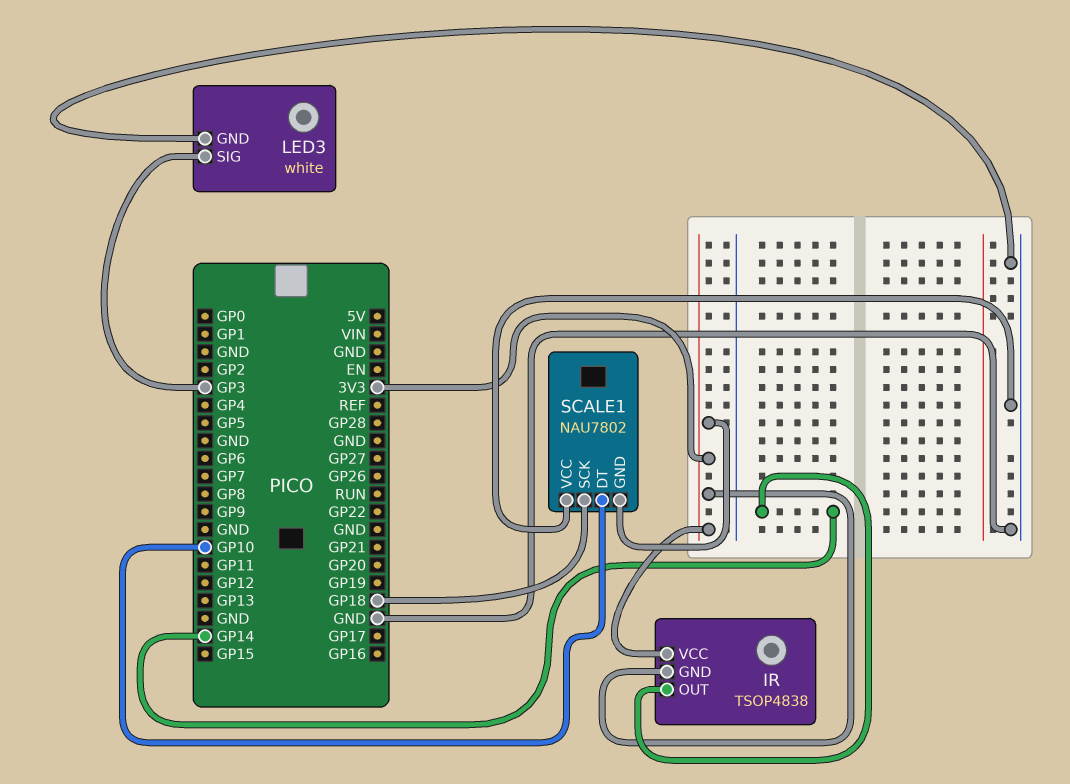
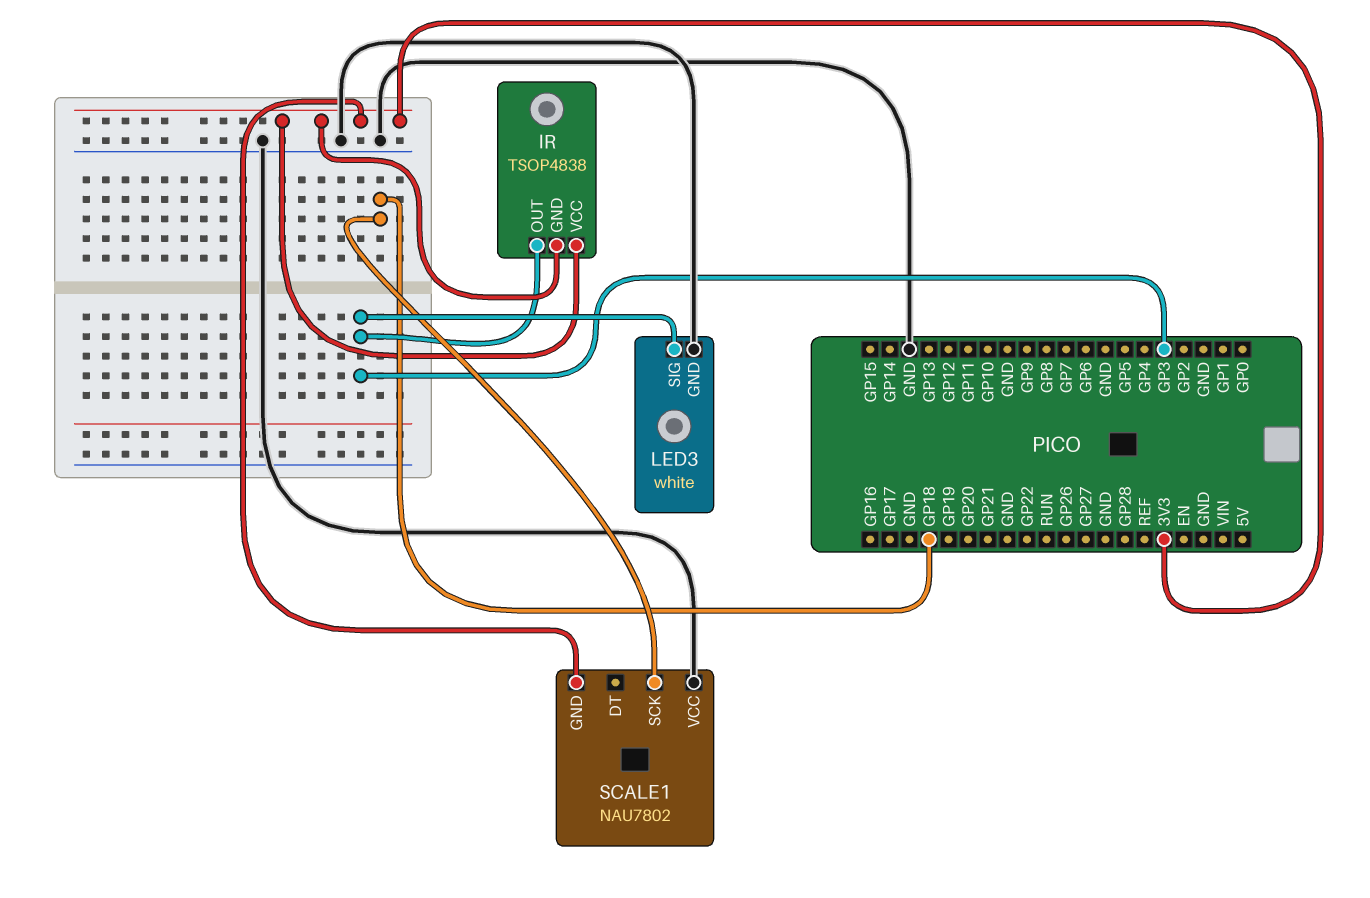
IR pin OUT: GP14 -> GP3
SCALE1 pin DT: GP10 -> none

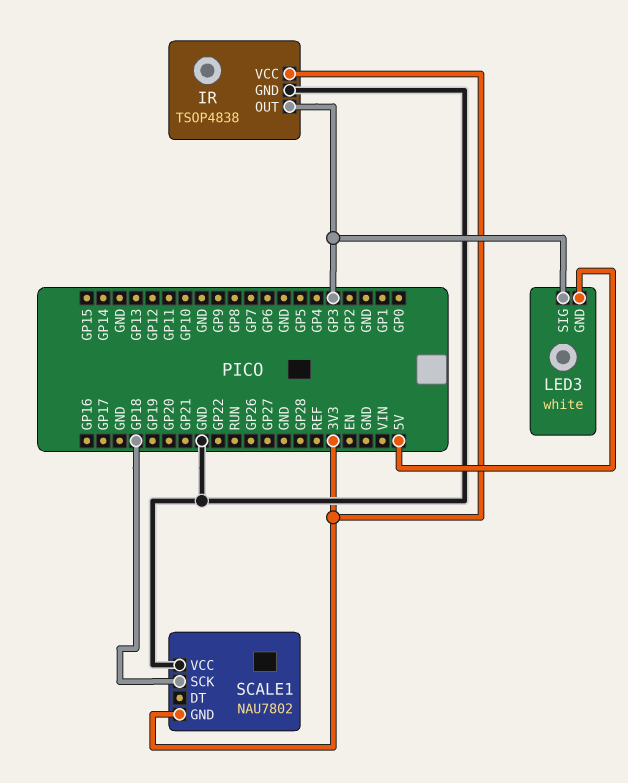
IR pin GND: 3V3 -> GND
LED3 pin GND: GND -> 5V

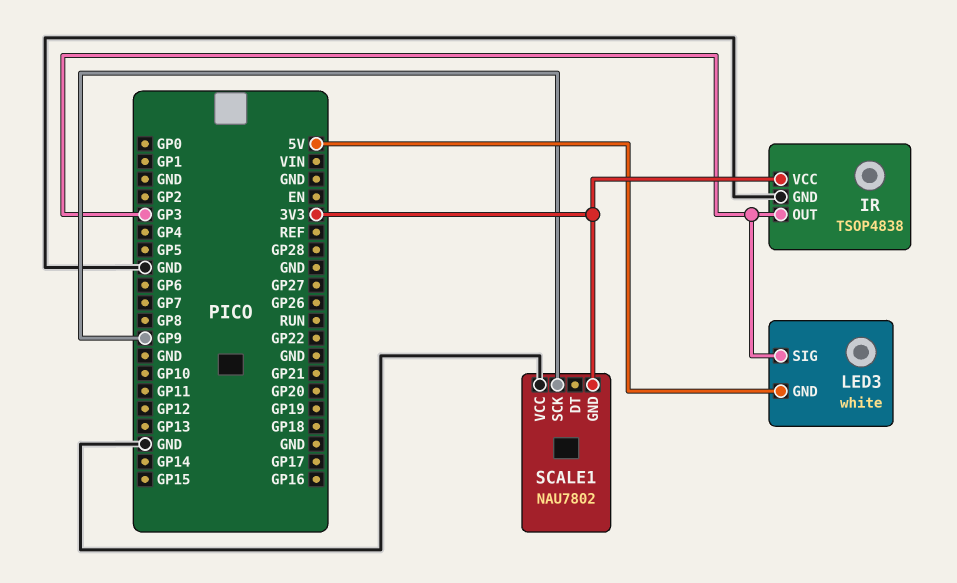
SCALE1 pin SCK: GP18 -> GP9

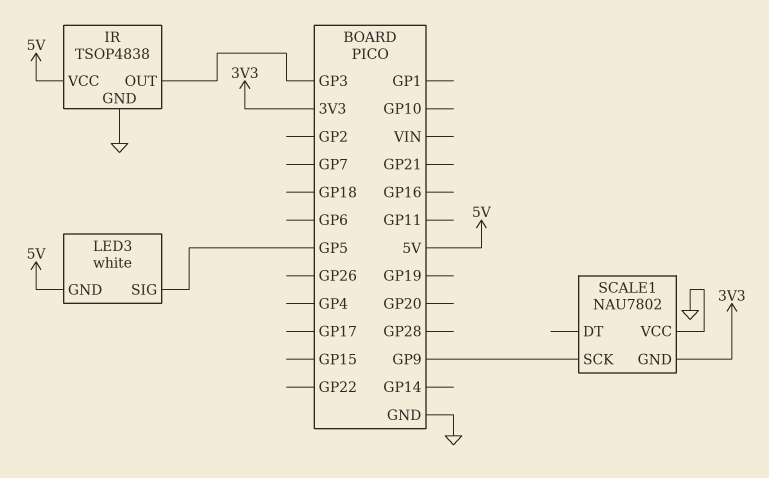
IR pin VCC: 3V3 -> 5V
LED3 pin SIG: GP3 -> GP5

